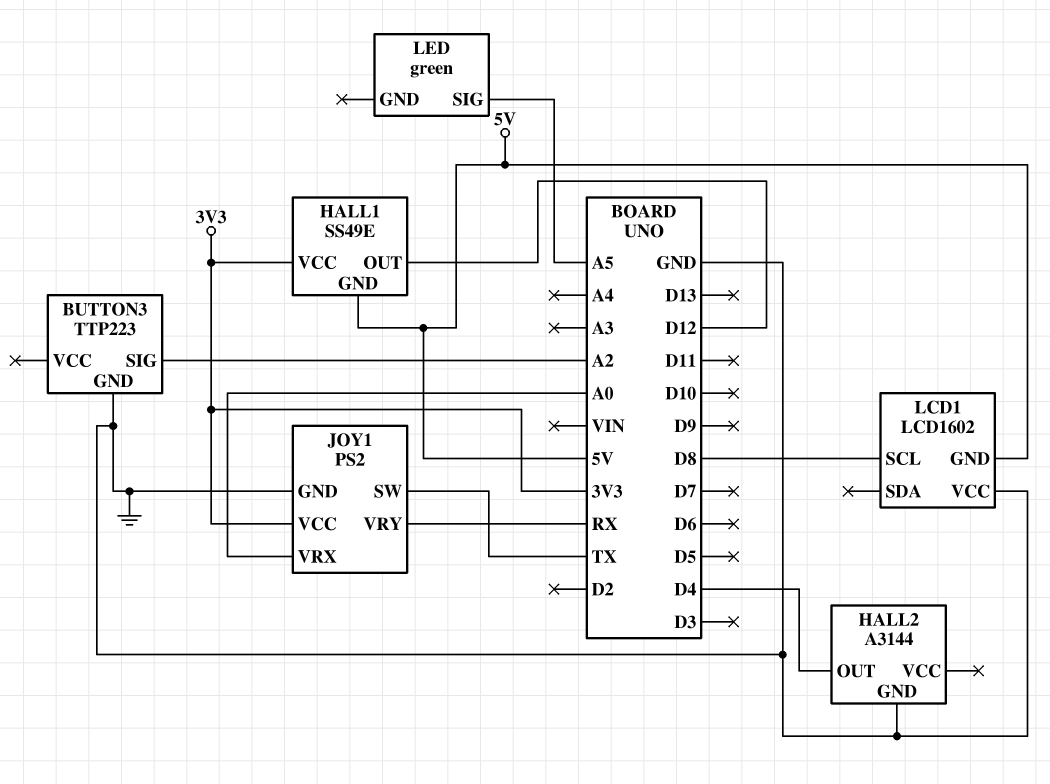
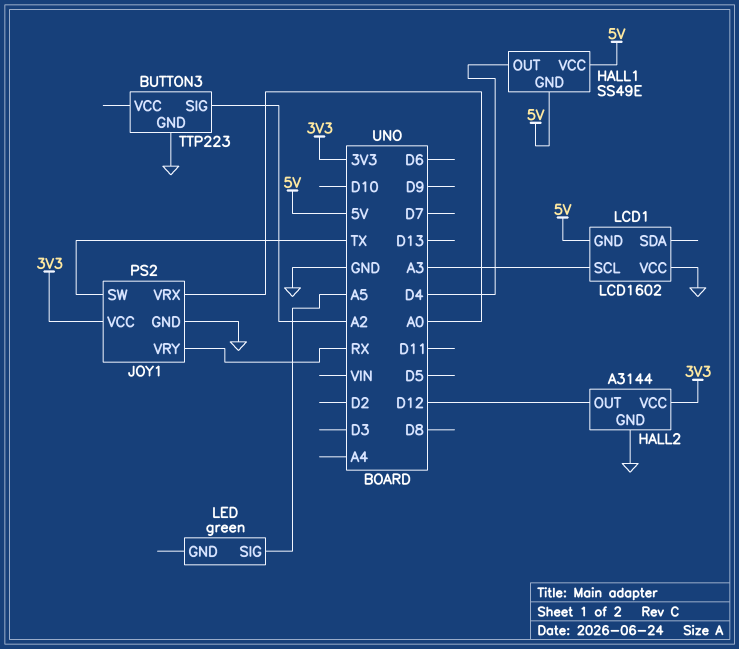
HALL1 pin OUT: D12 -> D4
HALL1 pin VCC: 3V3 -> 5V
HALL2 pin OUT: D4 -> D12
HALL2 pin VCC: none -> 3V3
LCD1 pin SCL: D8 -> A3

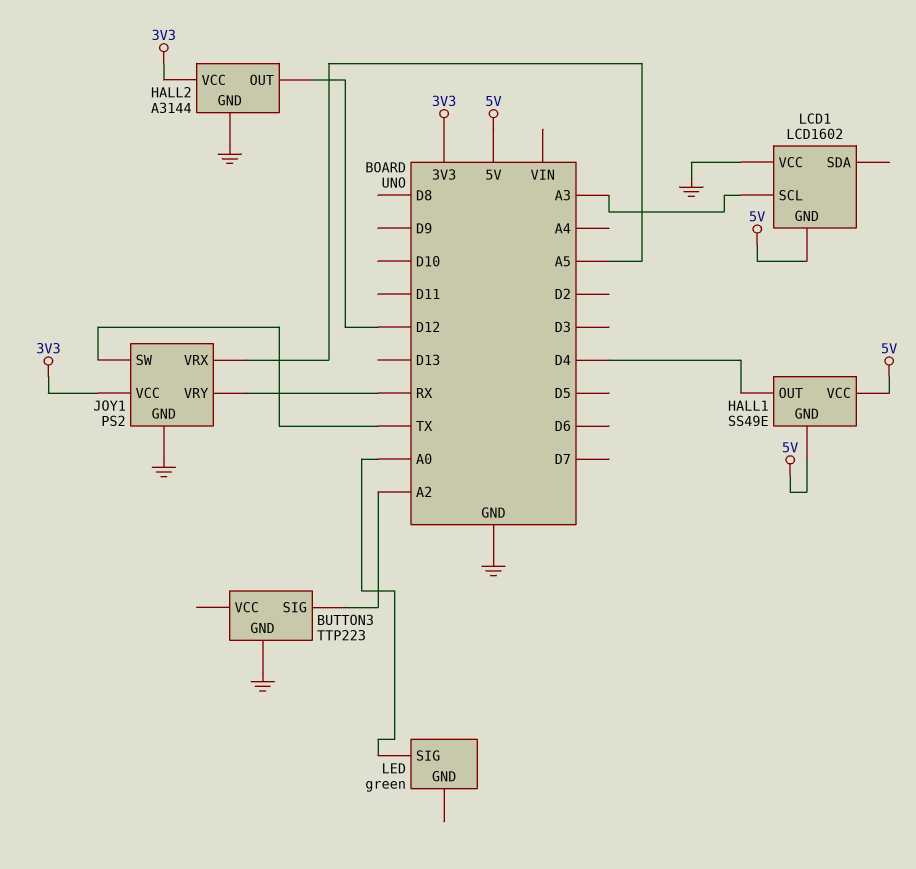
JOY1 pin VRX: A0 -> A5
LED pin SIG: A5 -> A0

